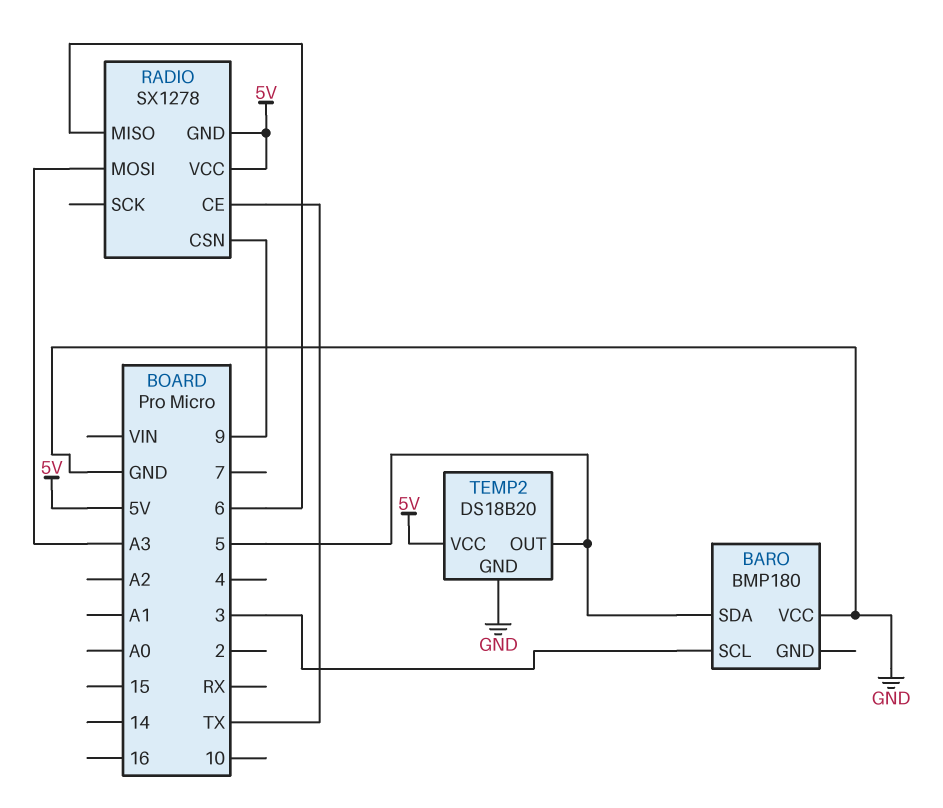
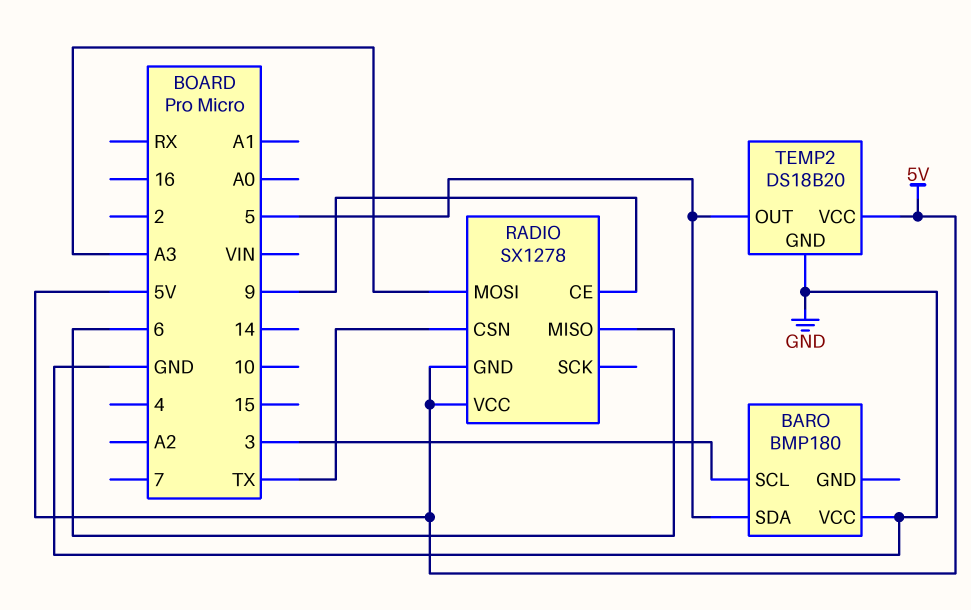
RADIO pin CE: TX -> 9
RADIO pin CSN: 9 -> TX

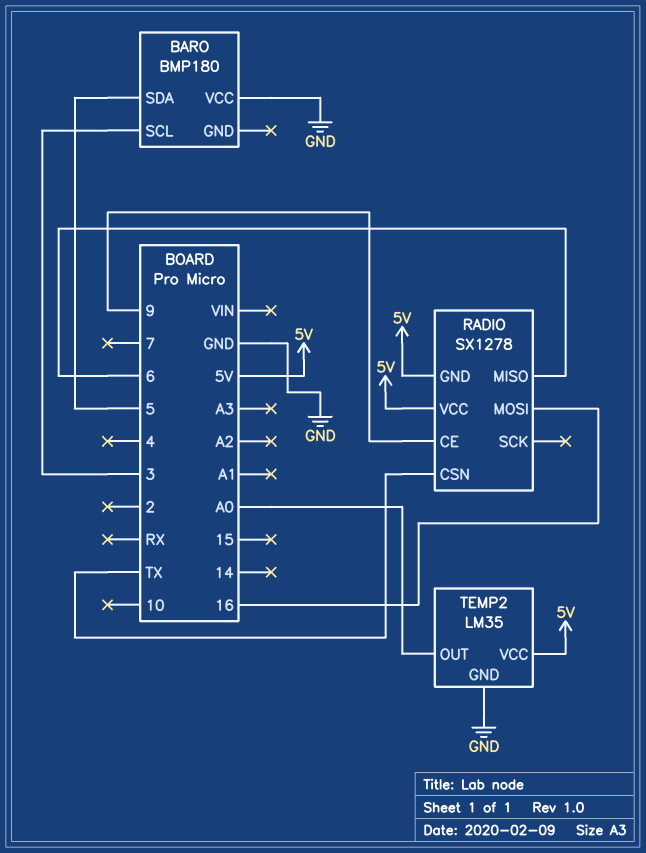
RADIO pin MOSI: A3 -> 16
TEMP2: DS18B20 -> LM35
TEMP2 pin OUT: 5 -> A0

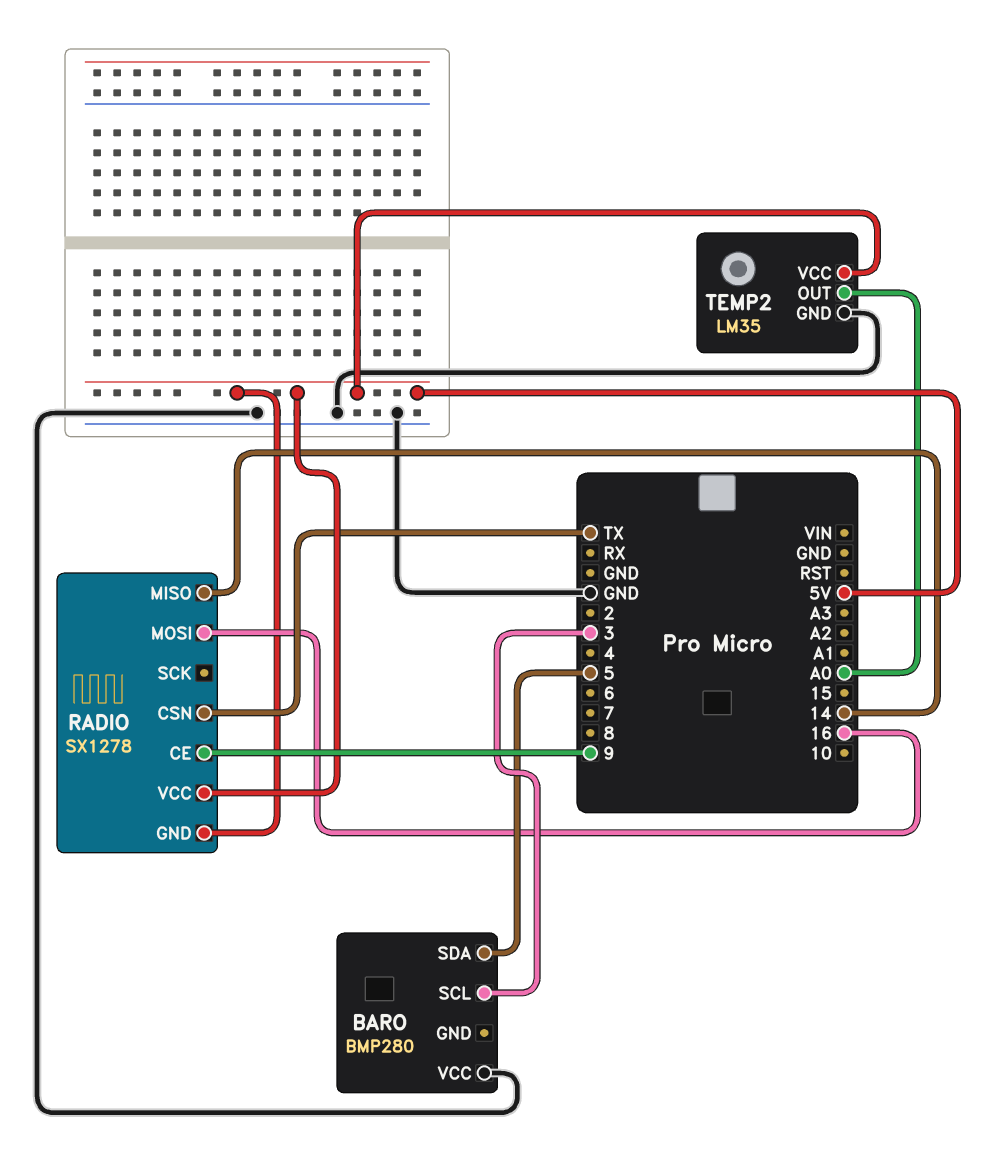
BARO: BMP180 -> BMP280
RADIO pin MISO: 6 -> 14

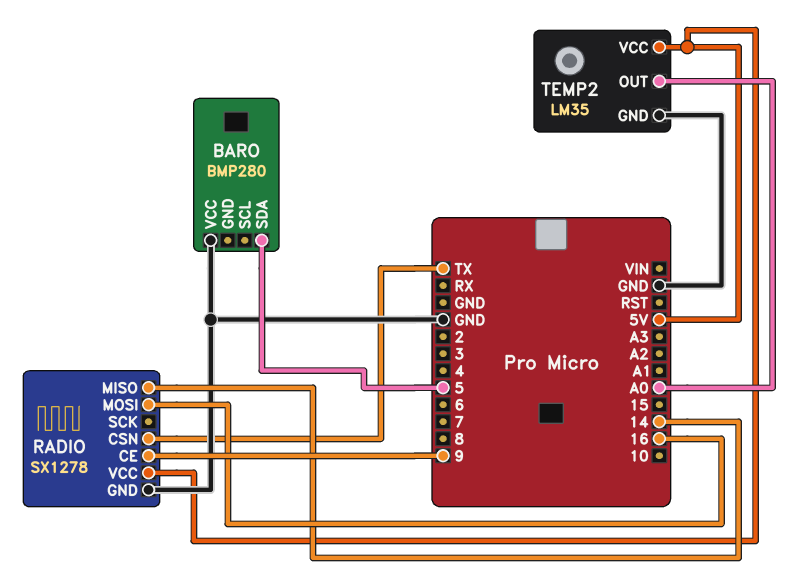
BARO pin SCL: 3 -> none
RADIO pin GND: 5V -> GND

